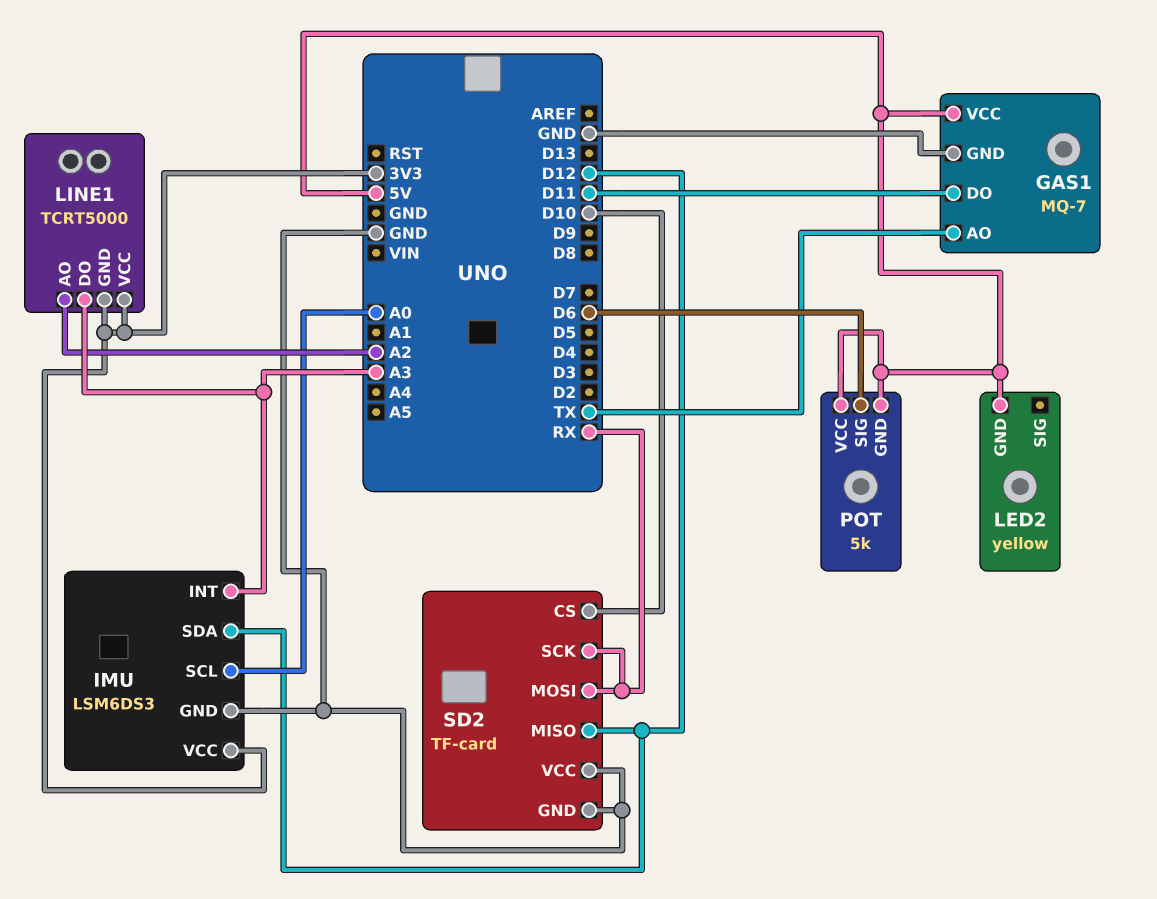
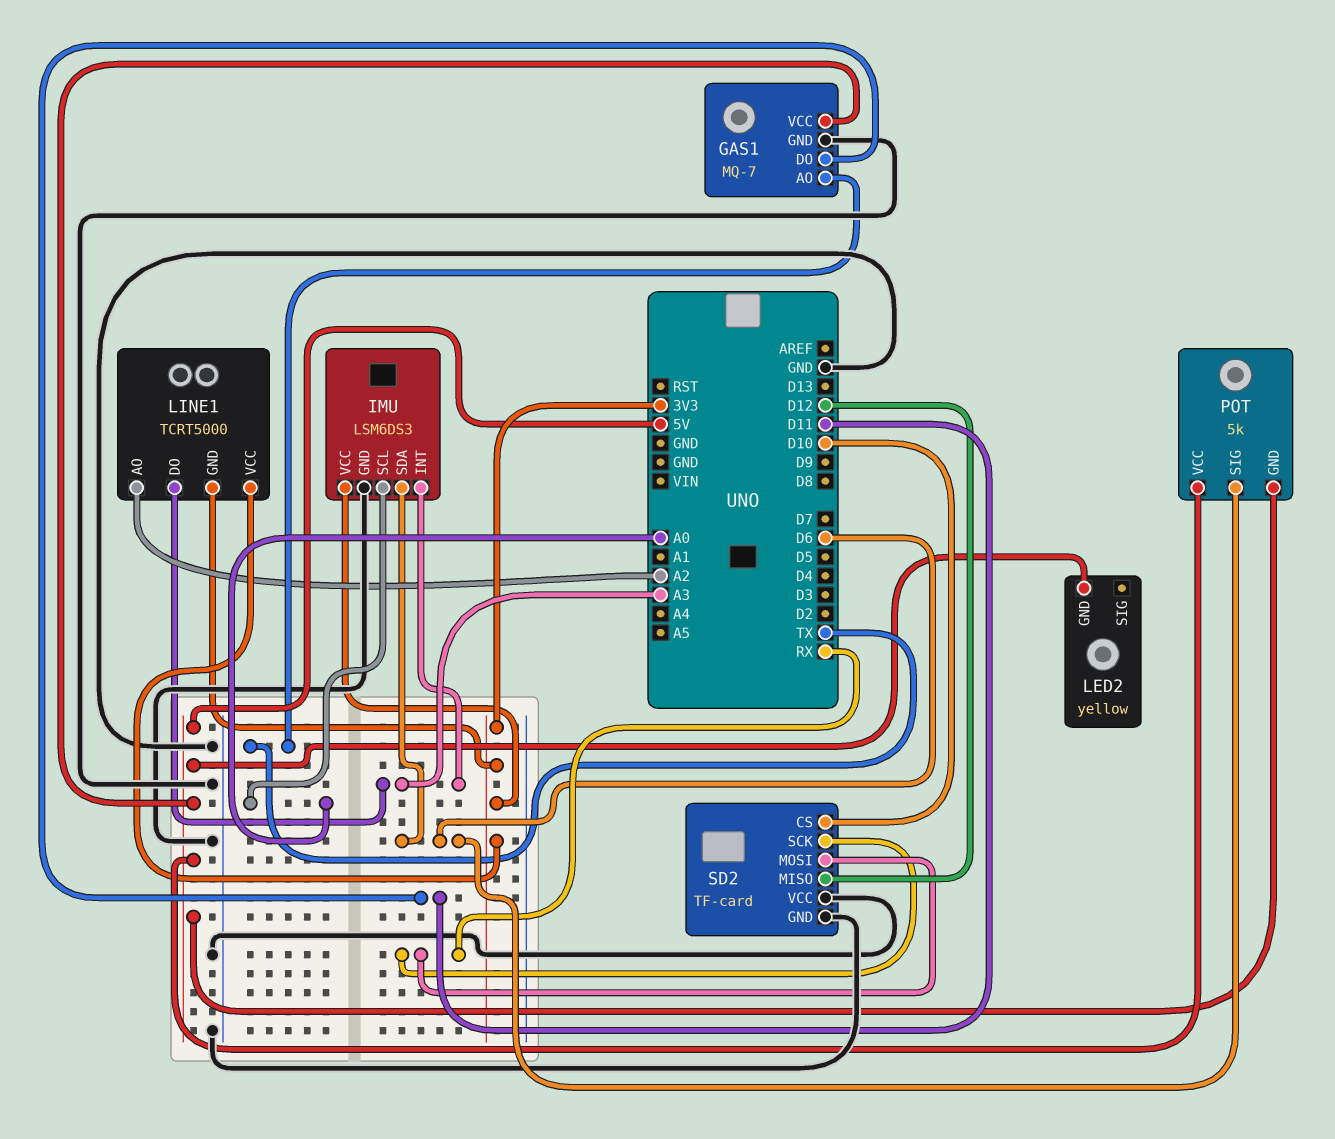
IMU pin SDA: D12 -> D6

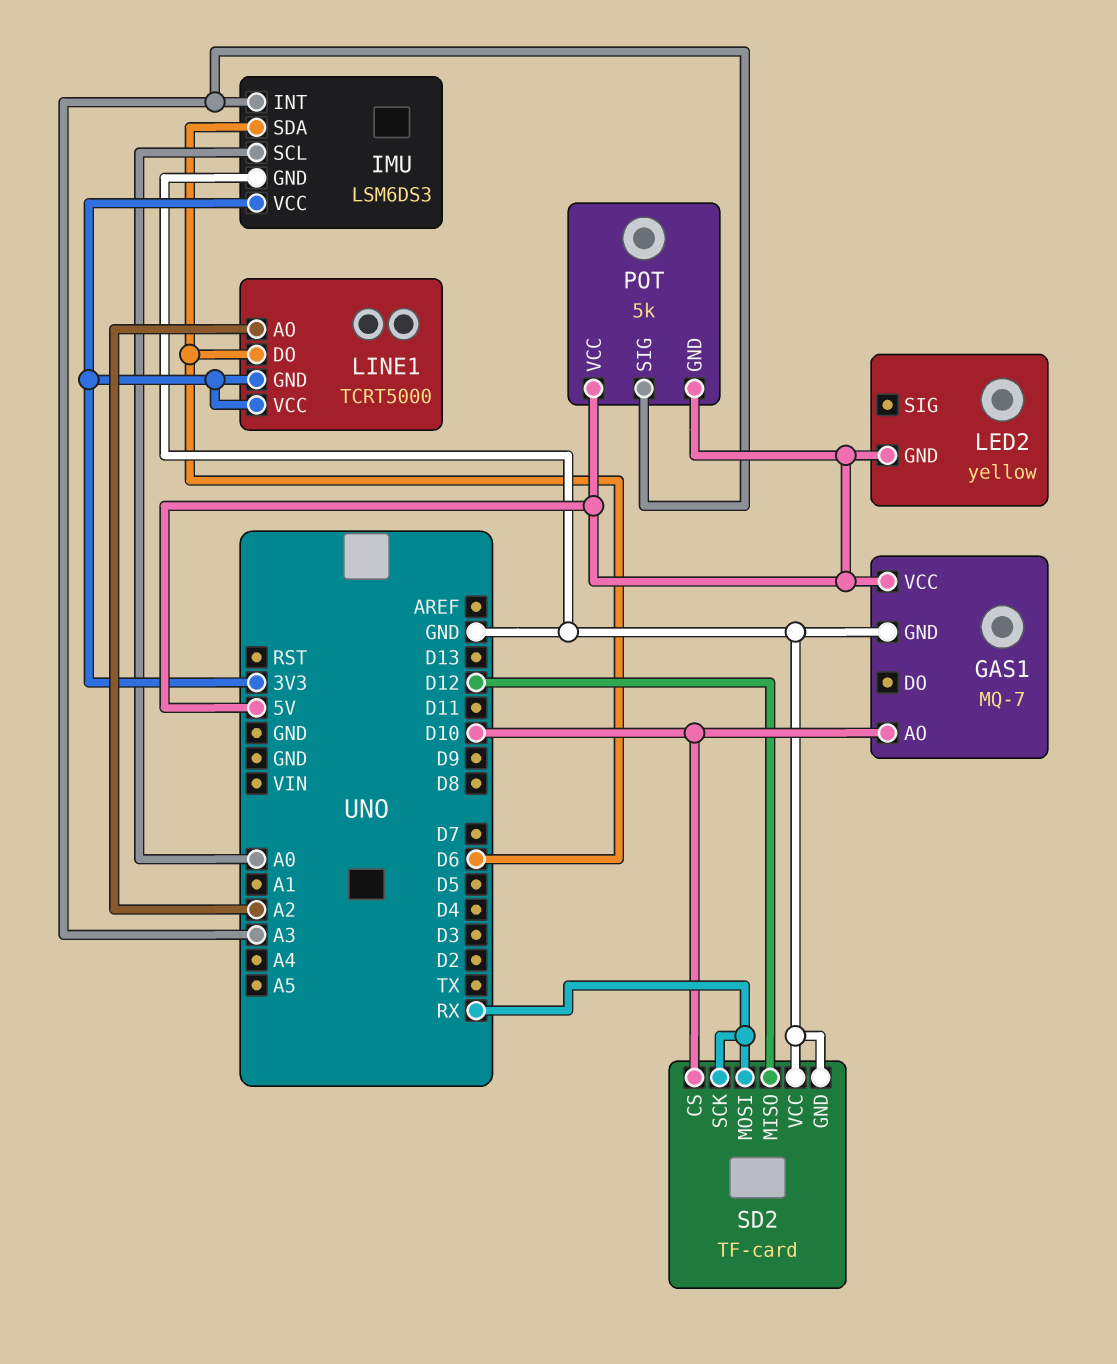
GAS1 pin AO: TX -> D10
GAS1 pin DO: D11 -> none
LINE1 pin DO: A3 -> D6
POT pin SIG: D6 -> A3

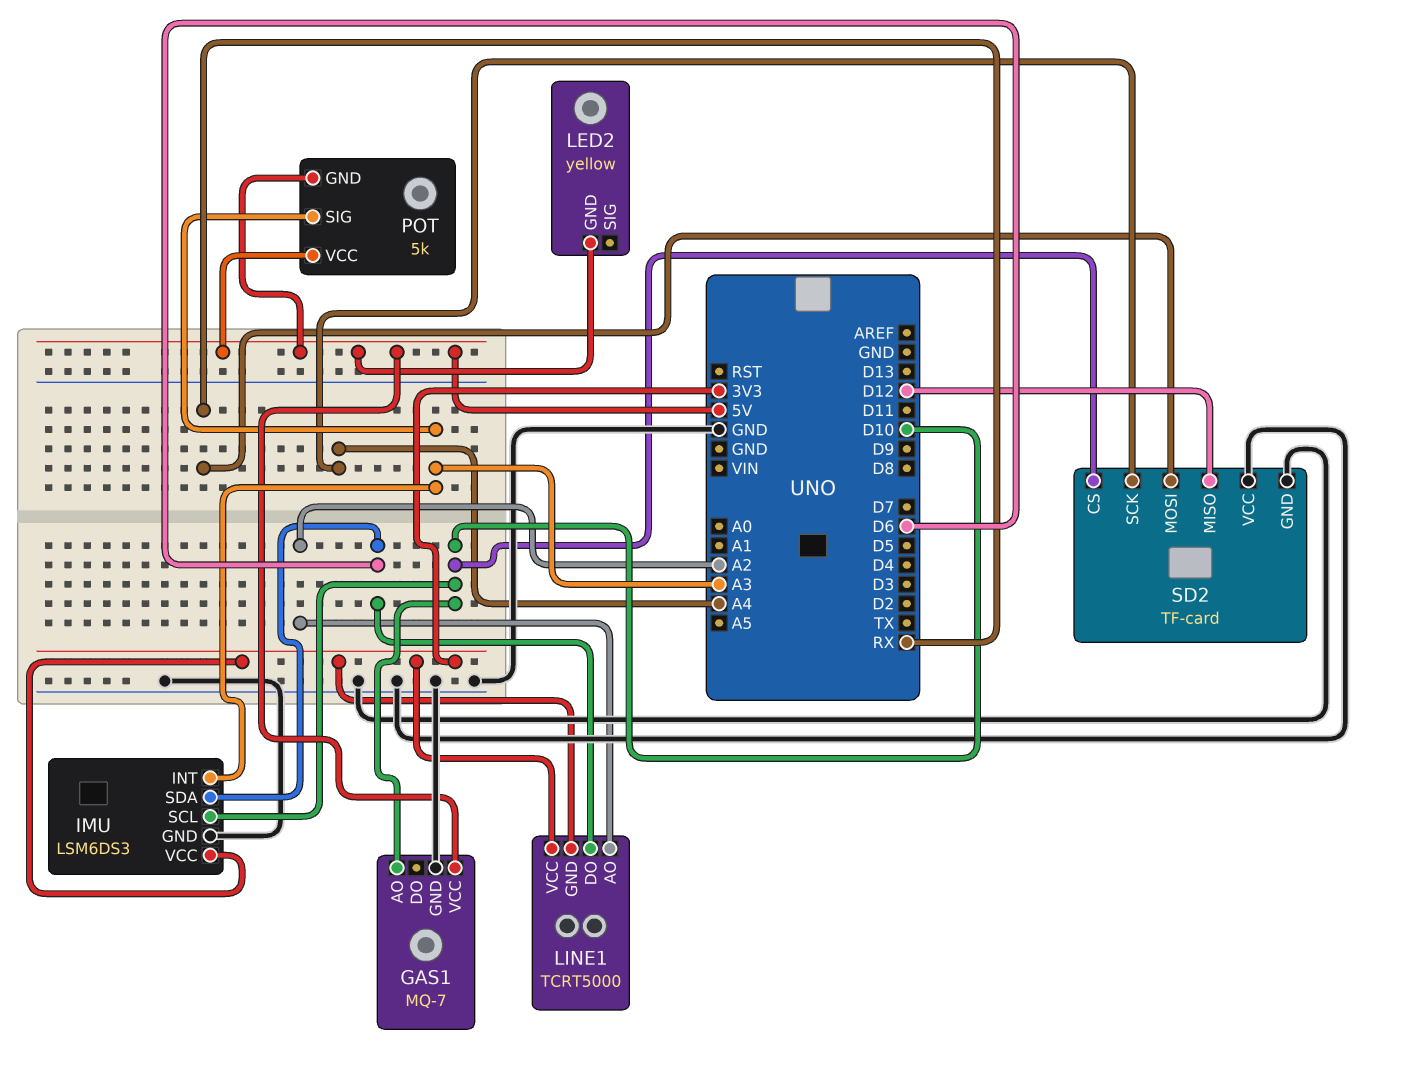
IMU pin SCL: A0 -> D10
SD2 pin SCK: RX -> A4

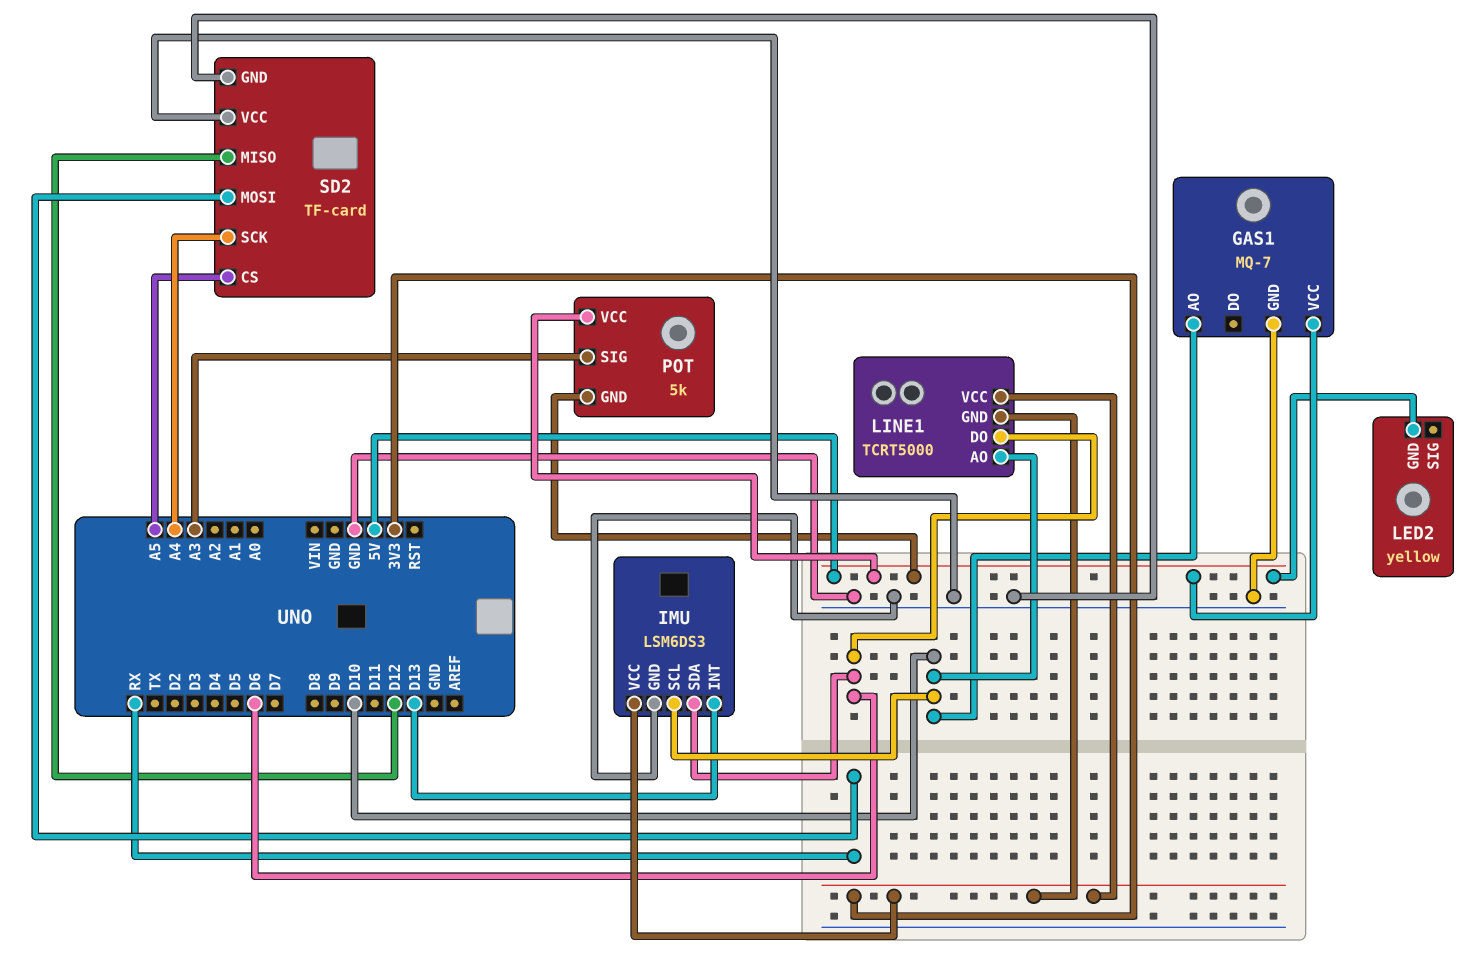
IMU pin INT: A3 -> D13
LINE1 pin AO: A2 -> D10
SD2 pin CS: D10 -> A5

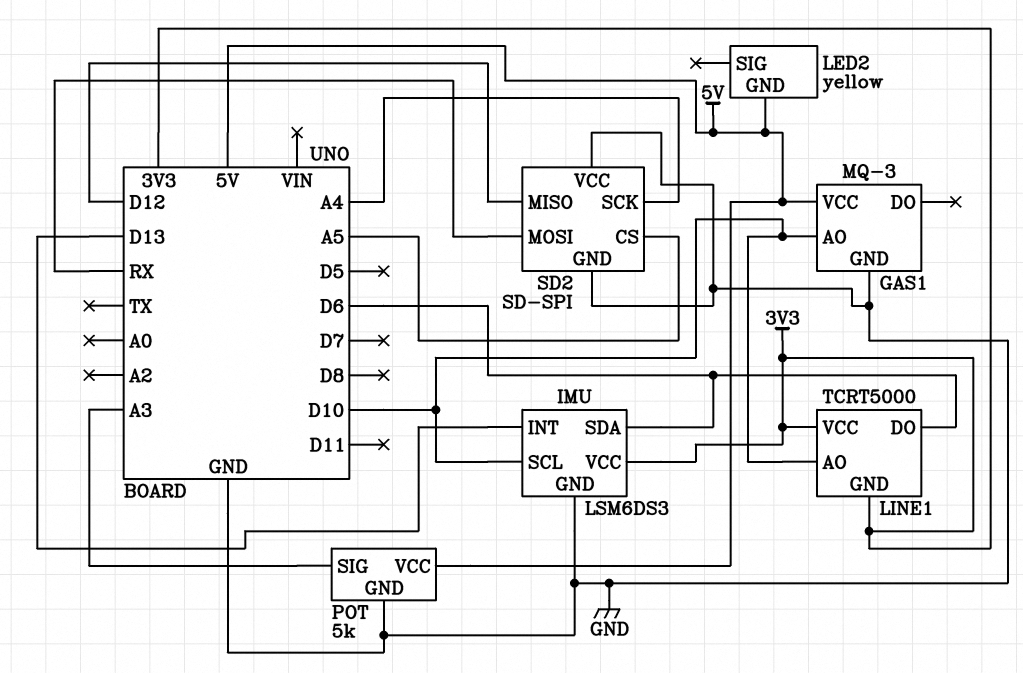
GAS1: MQ-7 -> MQ-3
POT pin GND: 5V -> GND
SD2: TF-card -> SD-SPI

